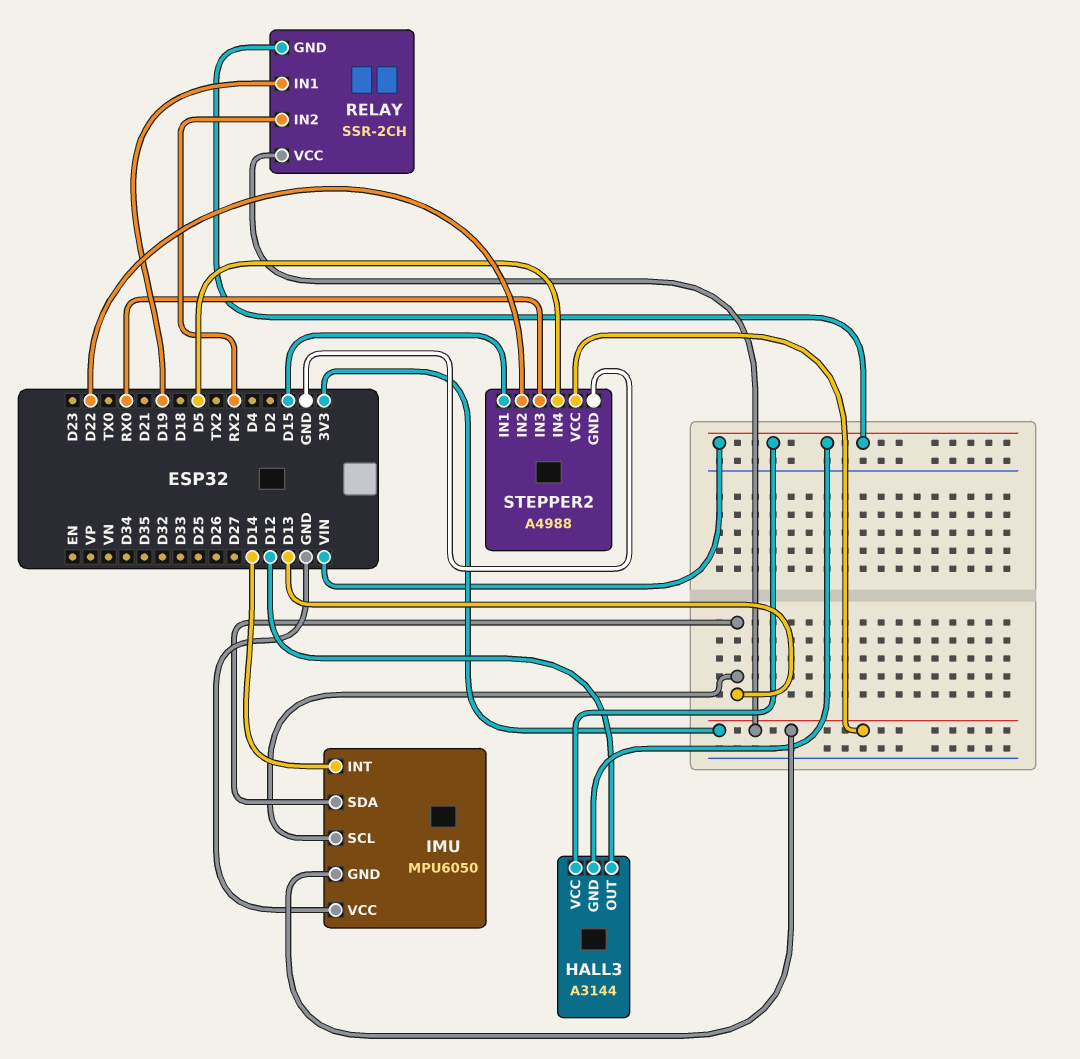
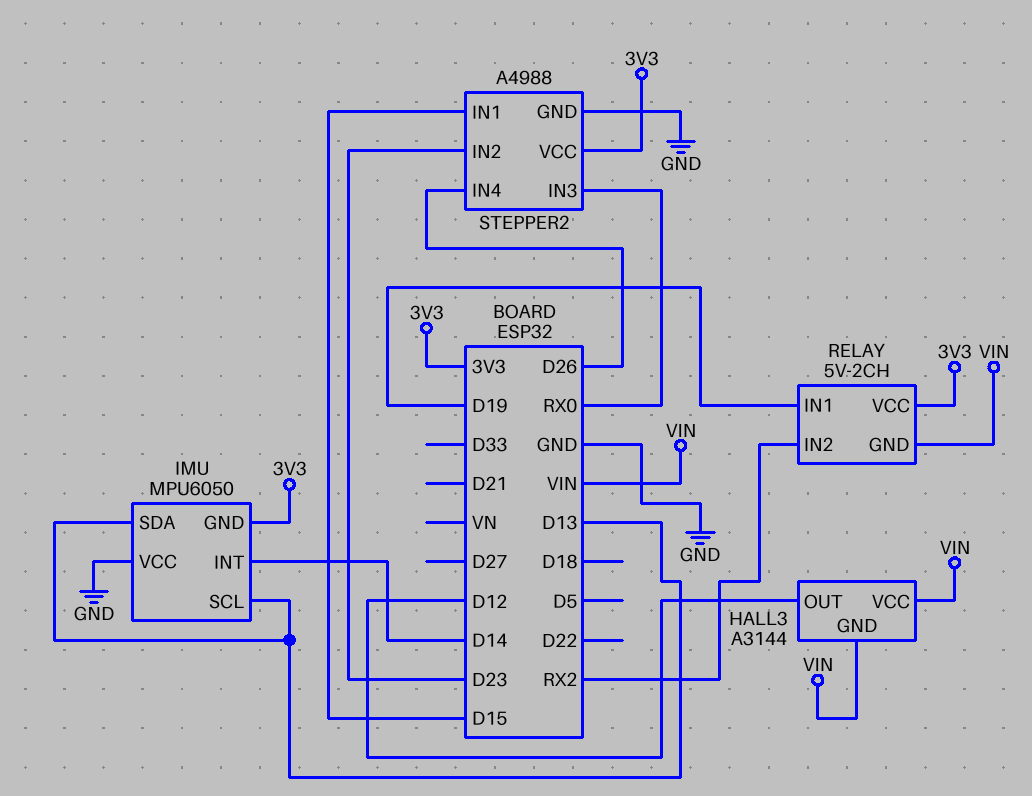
RELAY: SSR-2CH -> 5V-2CH
STEPPER2 pin IN2: D22 -> D23
STEPPER2 pin IN4: D5 -> D26

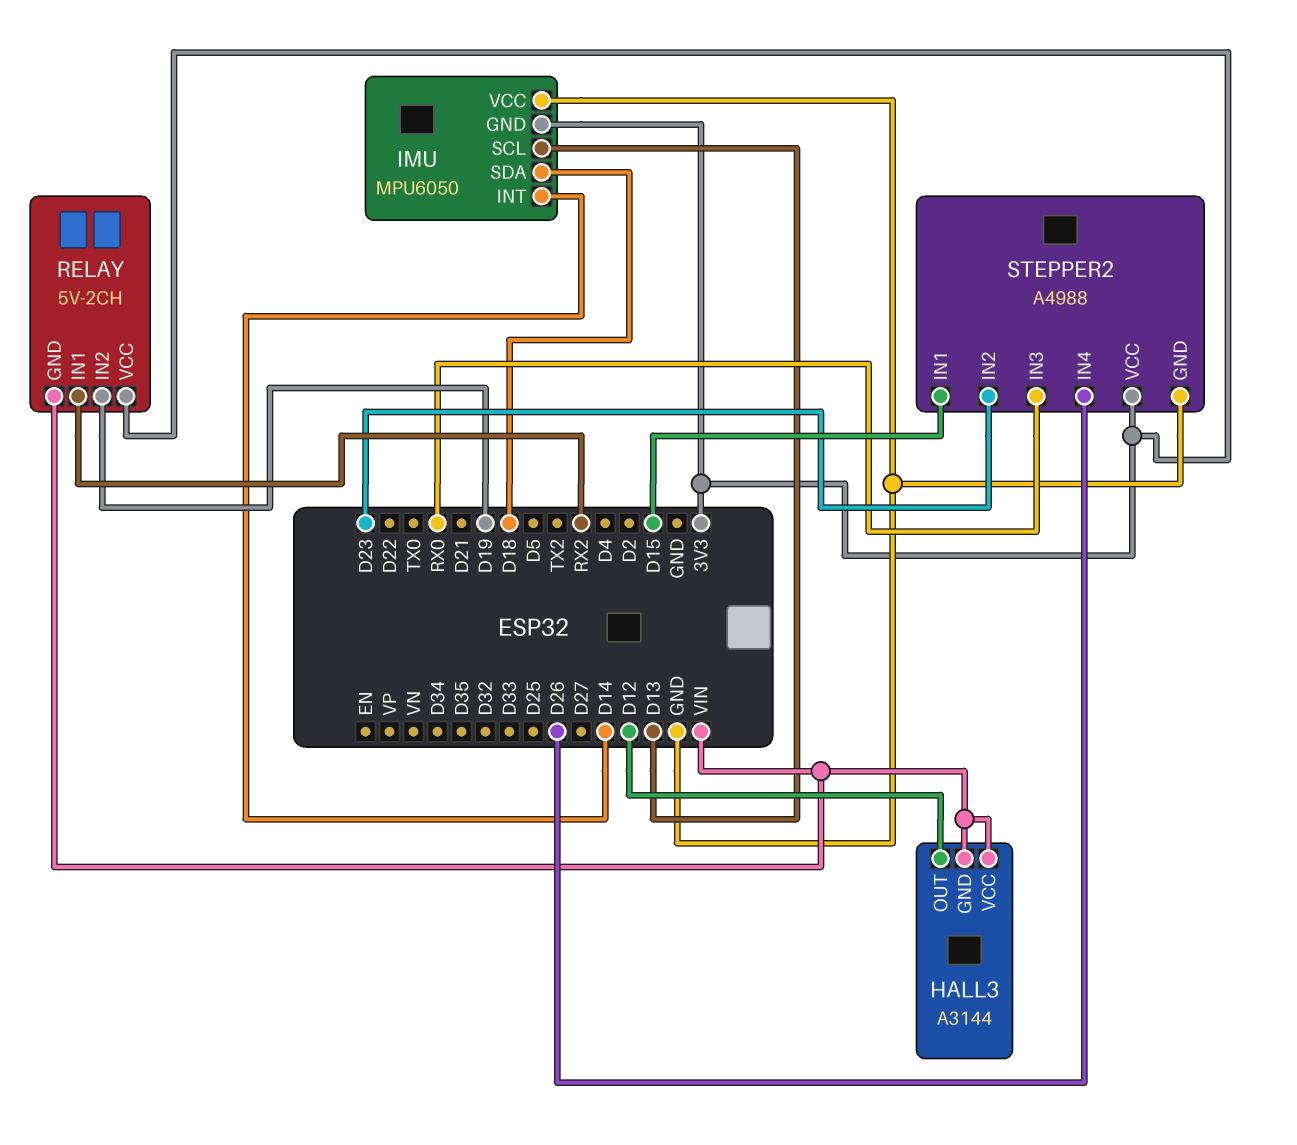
IMU pin SDA: D13 -> D18
RELAY pin IN1: D19 -> RX2
RELAY pin IN2: RX2 -> D19

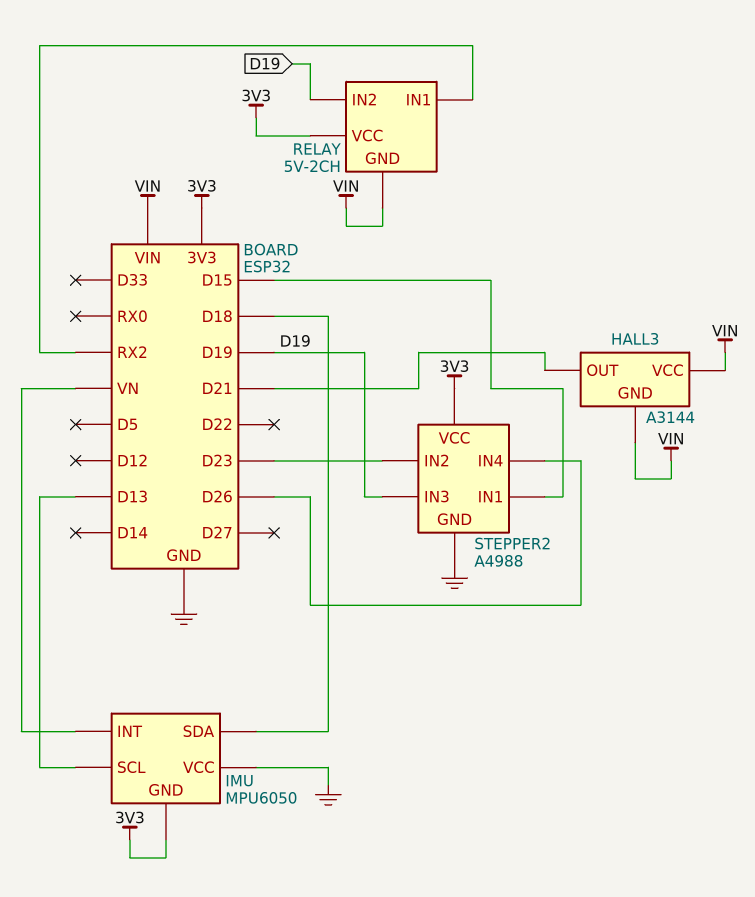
HALL3 pin OUT: D12 -> D21
IMU pin INT: D14 -> VN
STEPPER2 pin IN3: RX0 -> D19

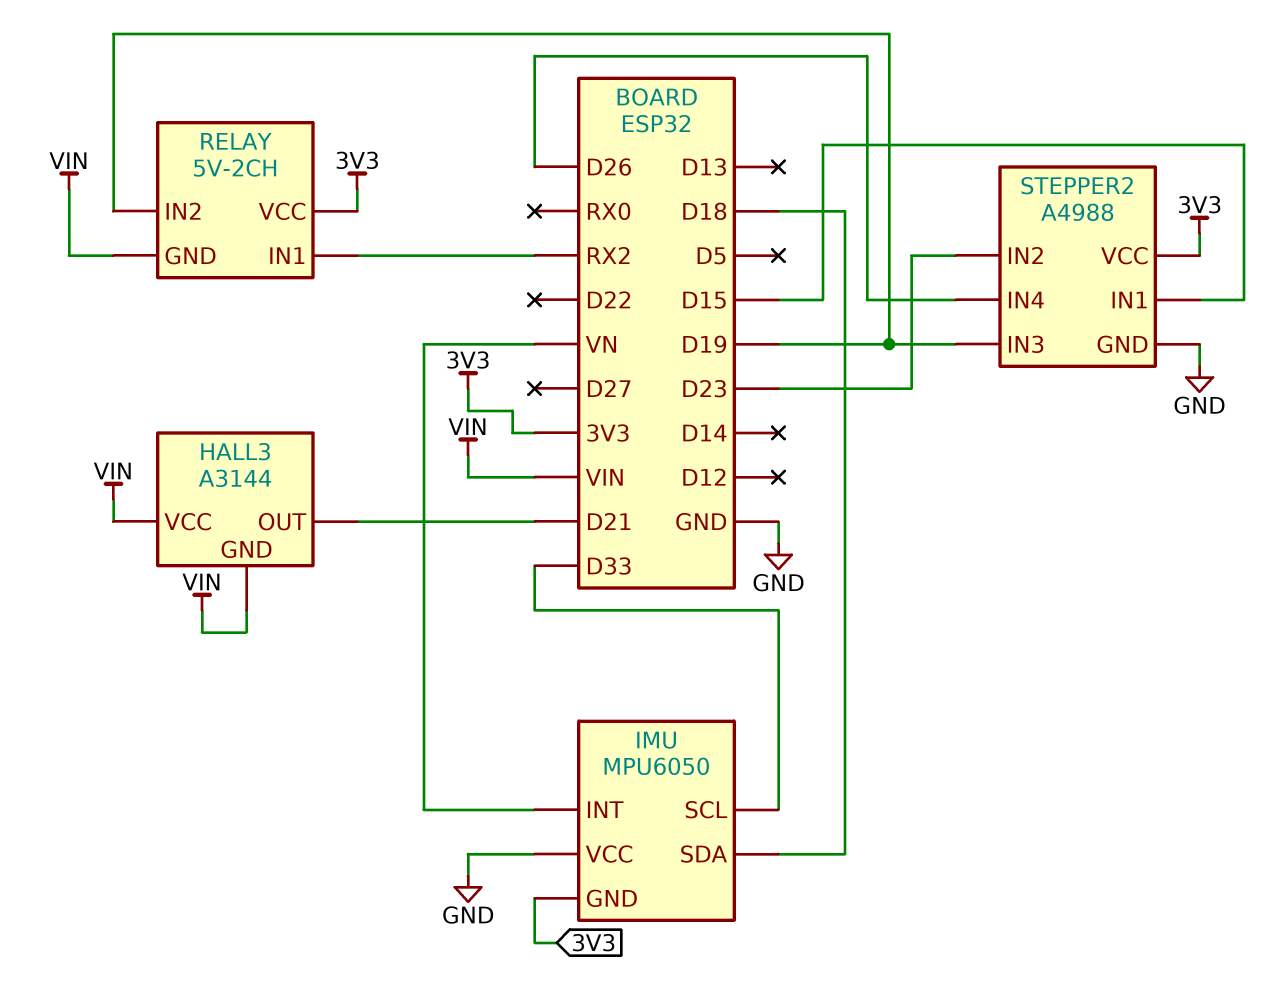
IMU pin SCL: D13 -> D33

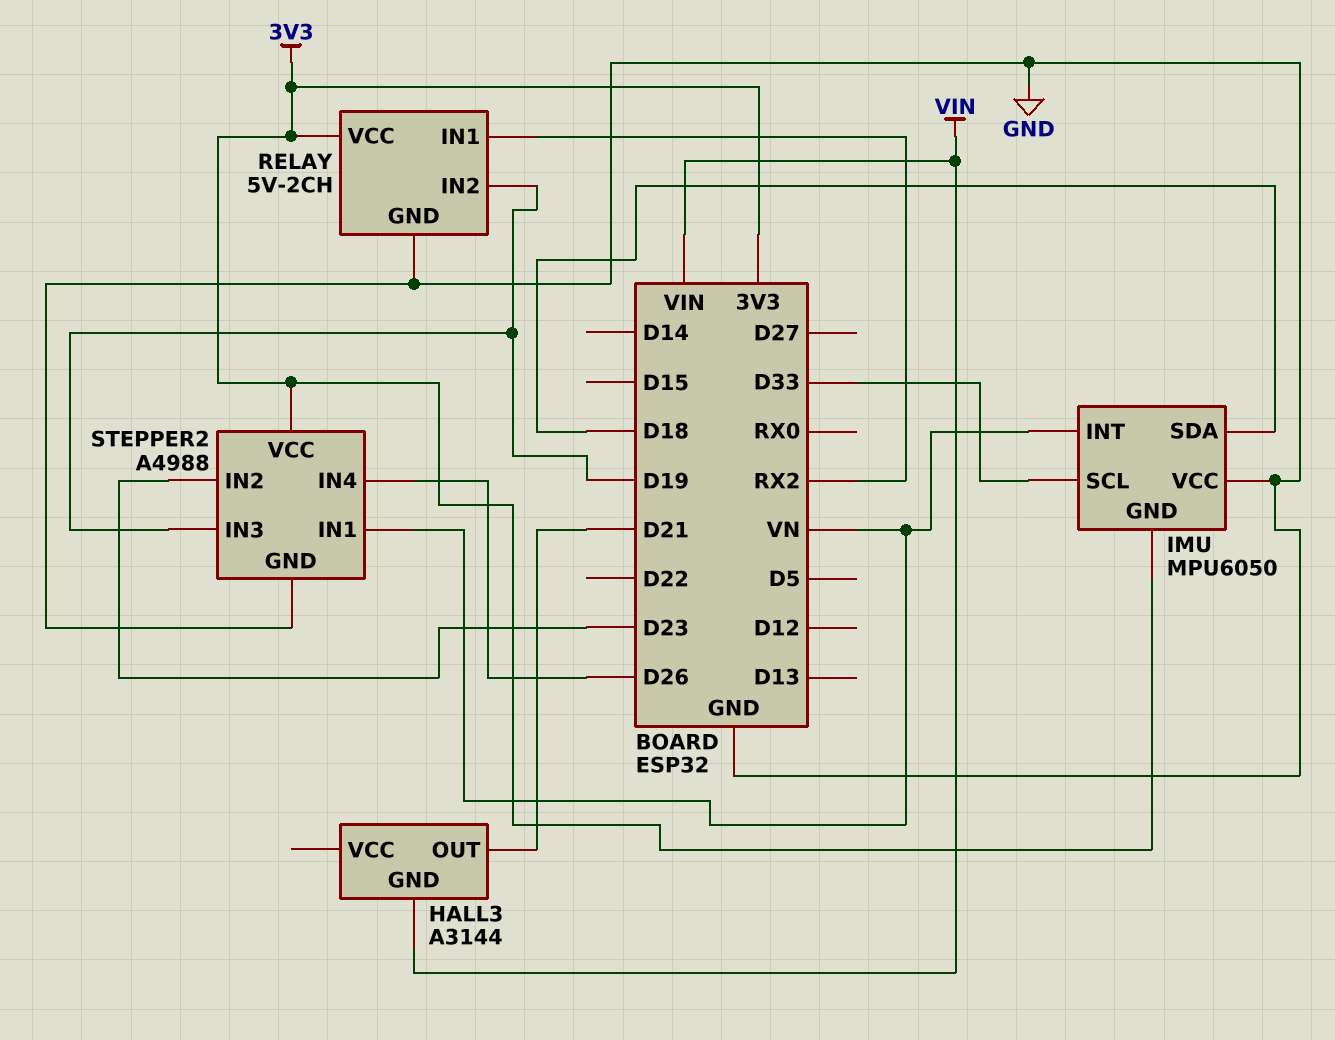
HALL3 pin VCC: VIN -> none
RELAY pin GND: VIN -> GND
STEPPER2 pin IN1: D15 -> VN

